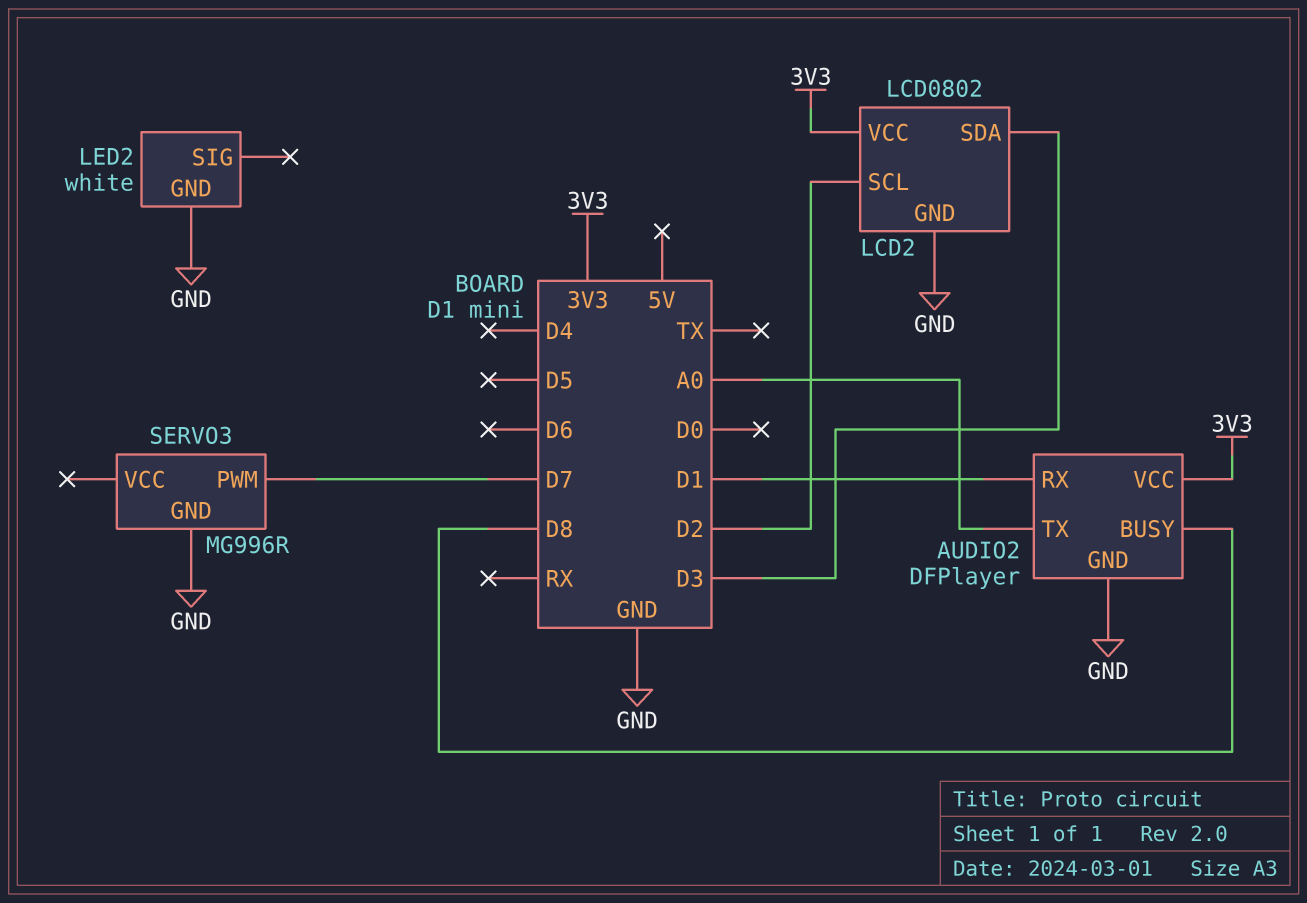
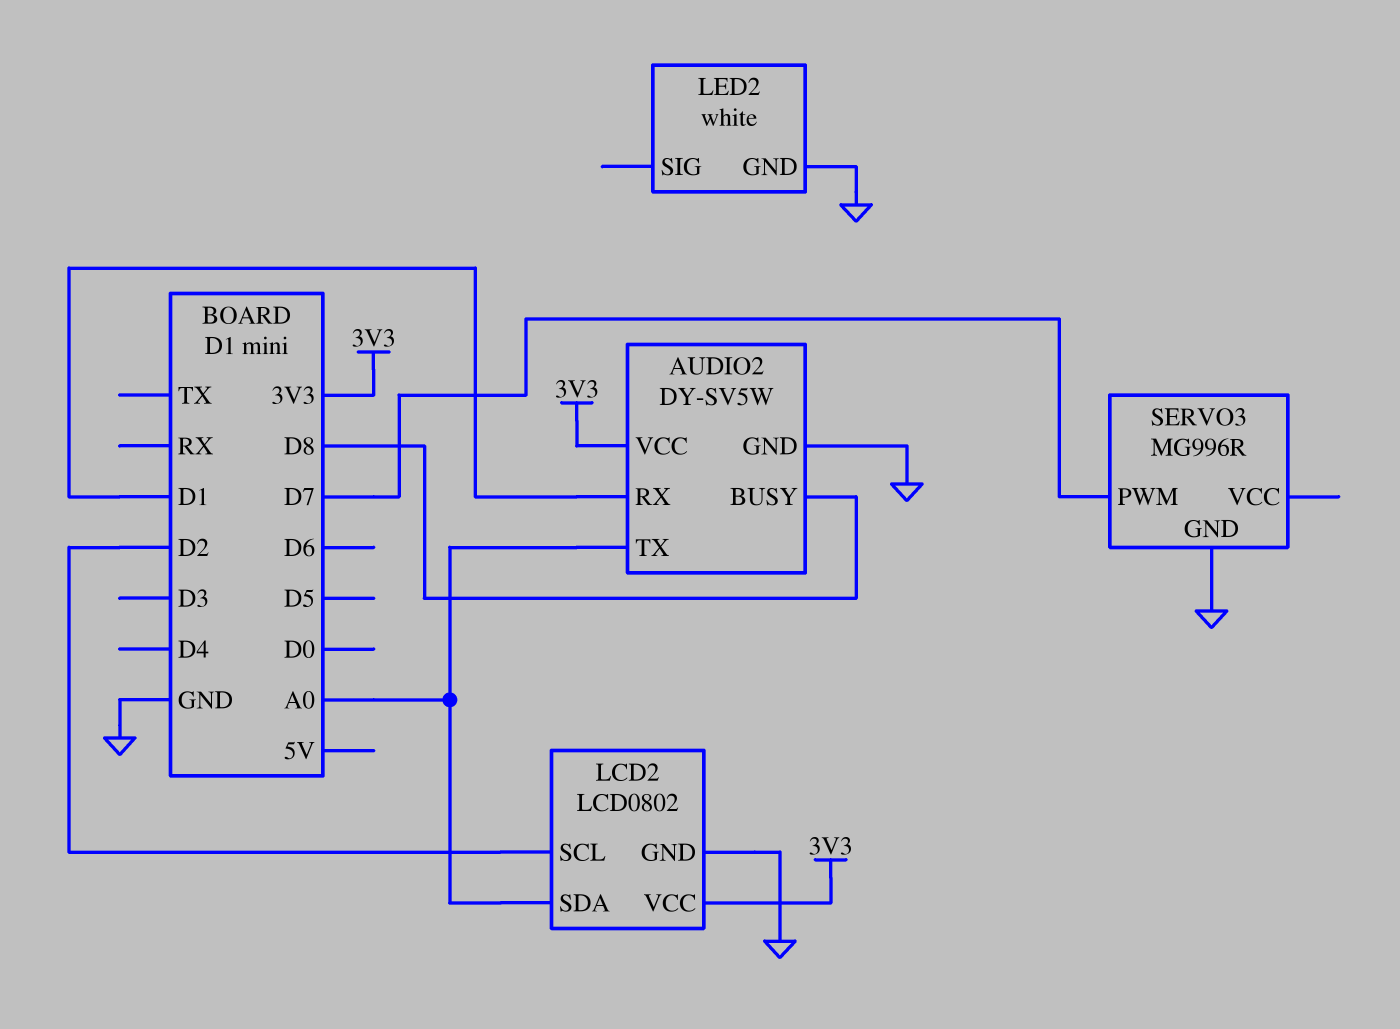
AUDIO2: DFPlayer -> DY-SV5W
LCD2 pin SDA: D3 -> A0

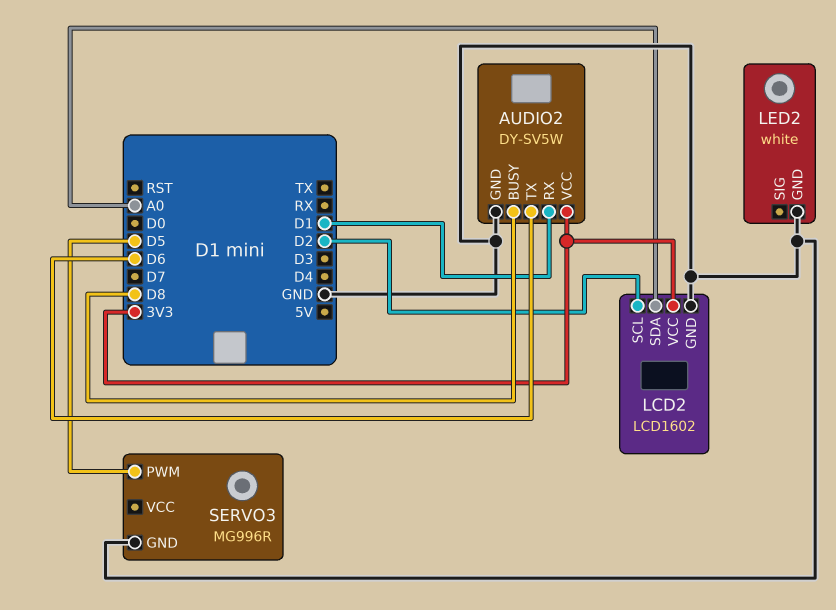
AUDIO2 pin TX: A0 -> D6
LCD2: LCD0802 -> LCD1602
SERVO3 pin PWM: D7 -> D5

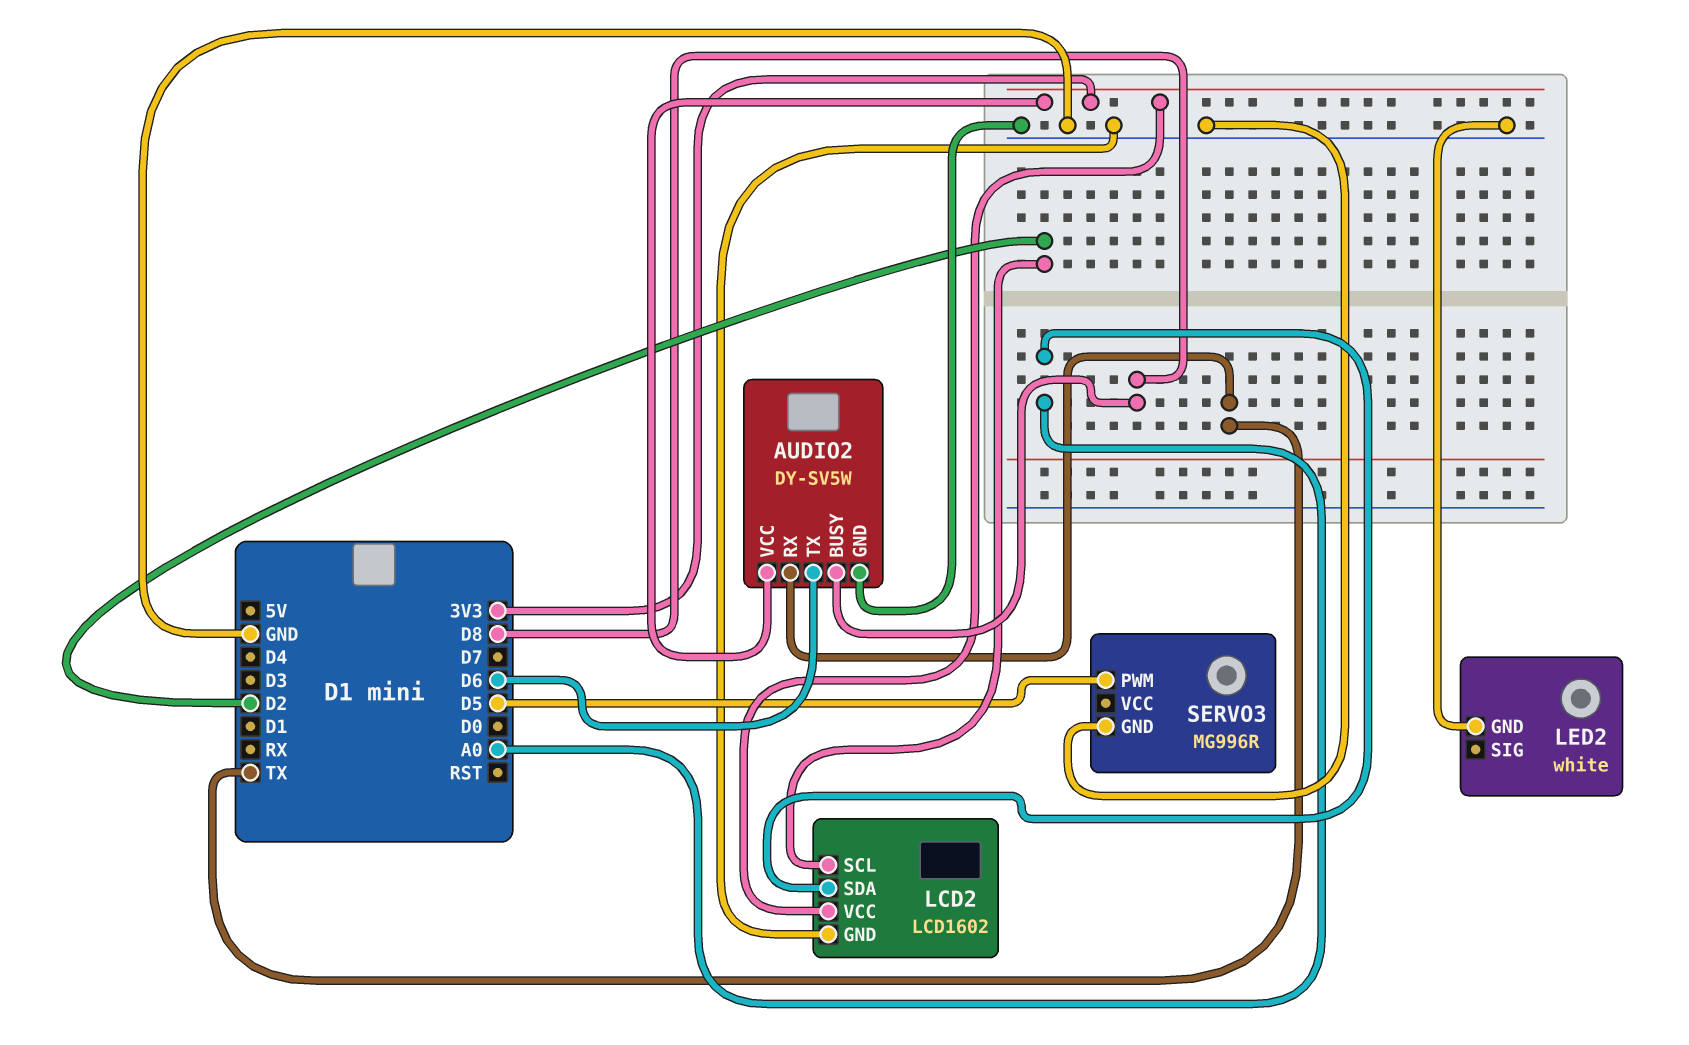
AUDIO2 pin RX: D1 -> TX

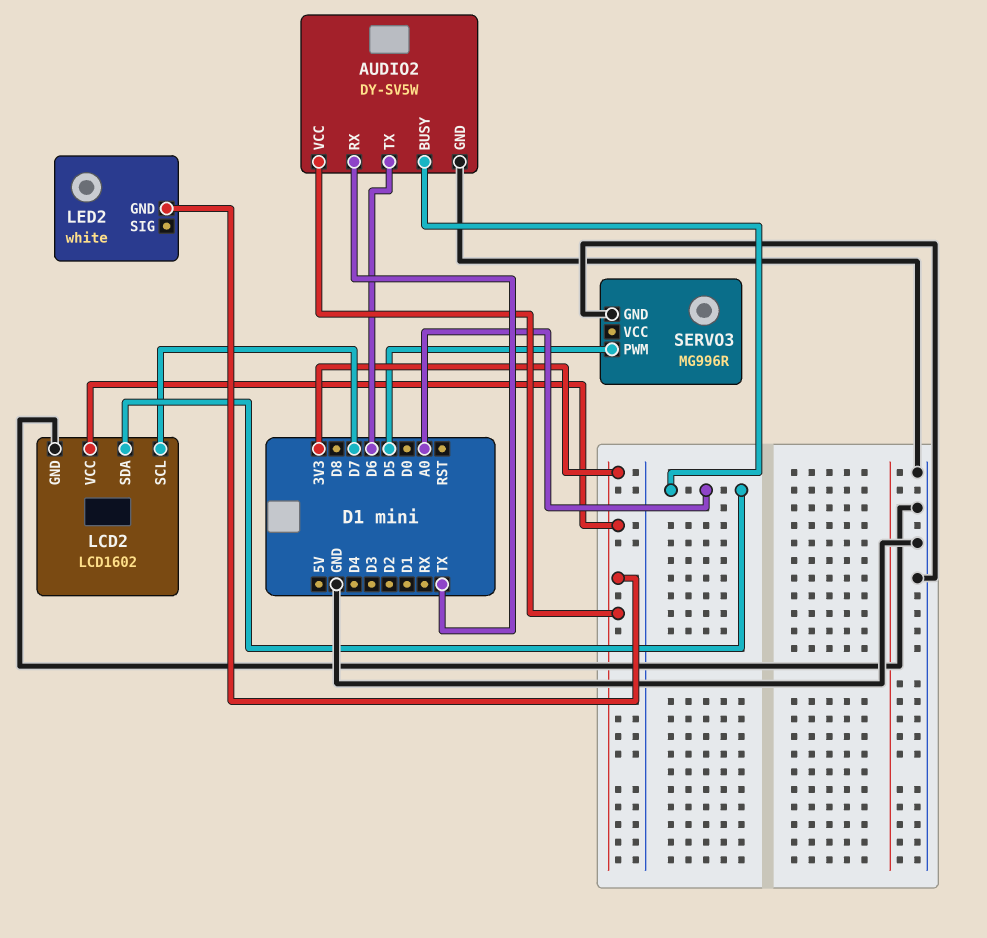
AUDIO2 pin BUSY: D8 -> A0
LCD2 pin SCL: D2 -> D7
LED2 pin GND: GND -> 3V3

